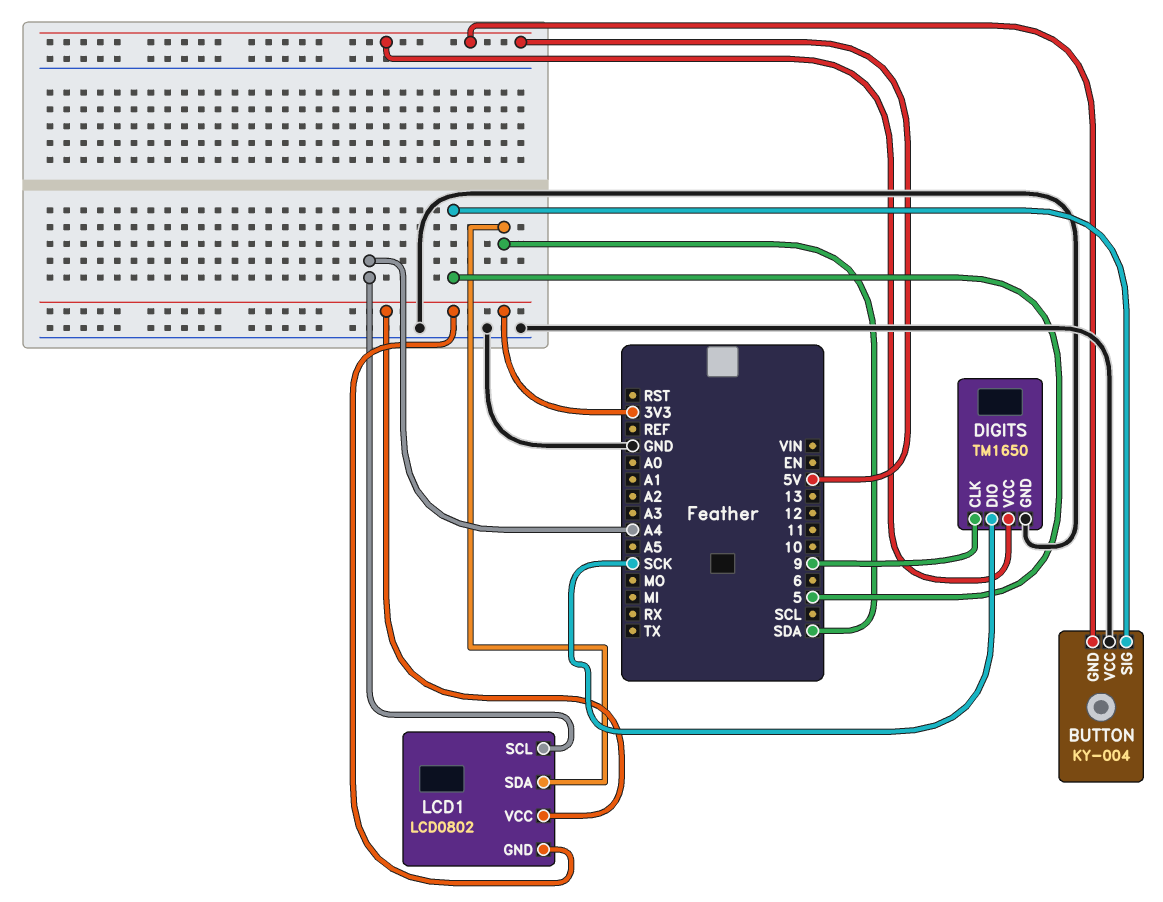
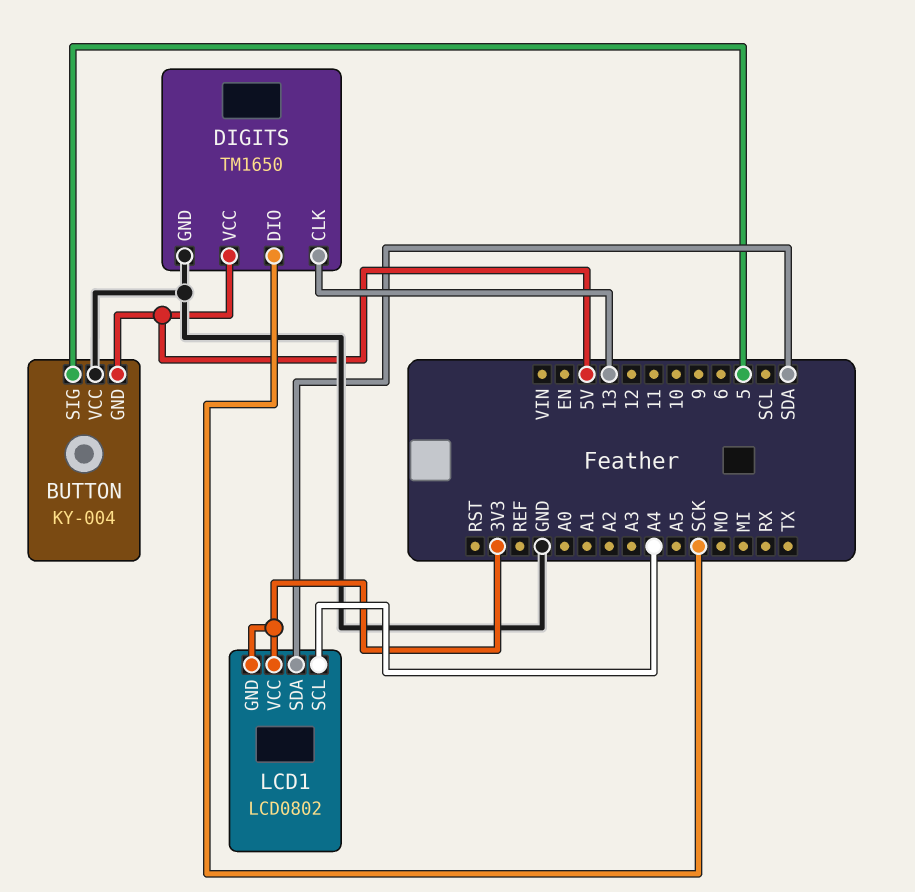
DIGITS pin CLK: 9 -> 13

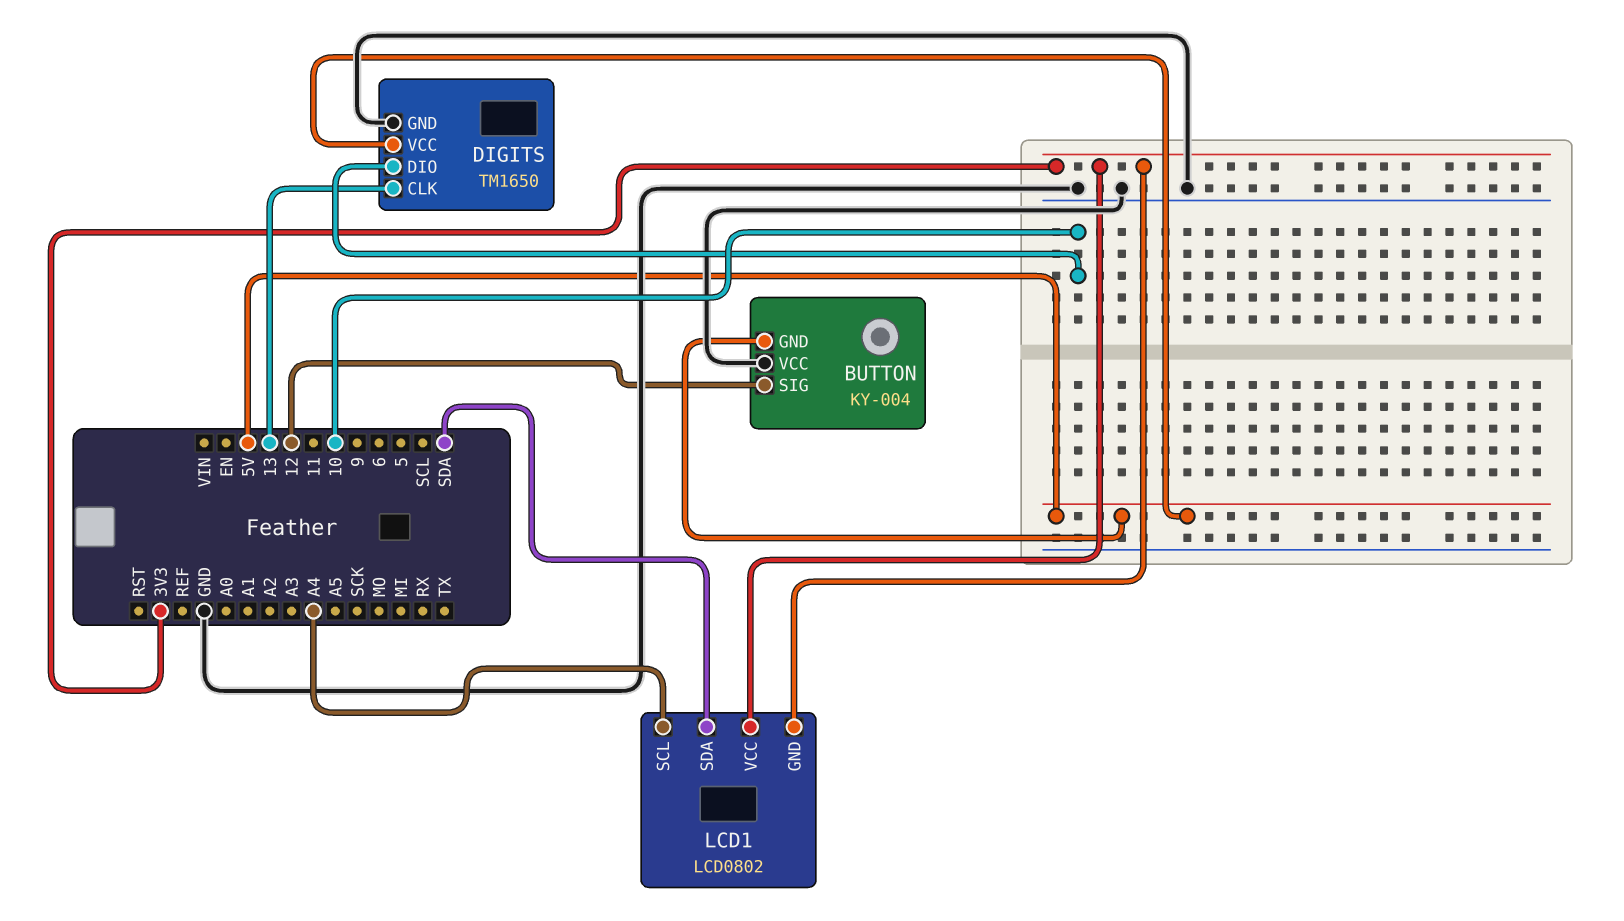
BUTTON pin SIG: 5 -> 12
DIGITS pin DIO: SCK -> 10

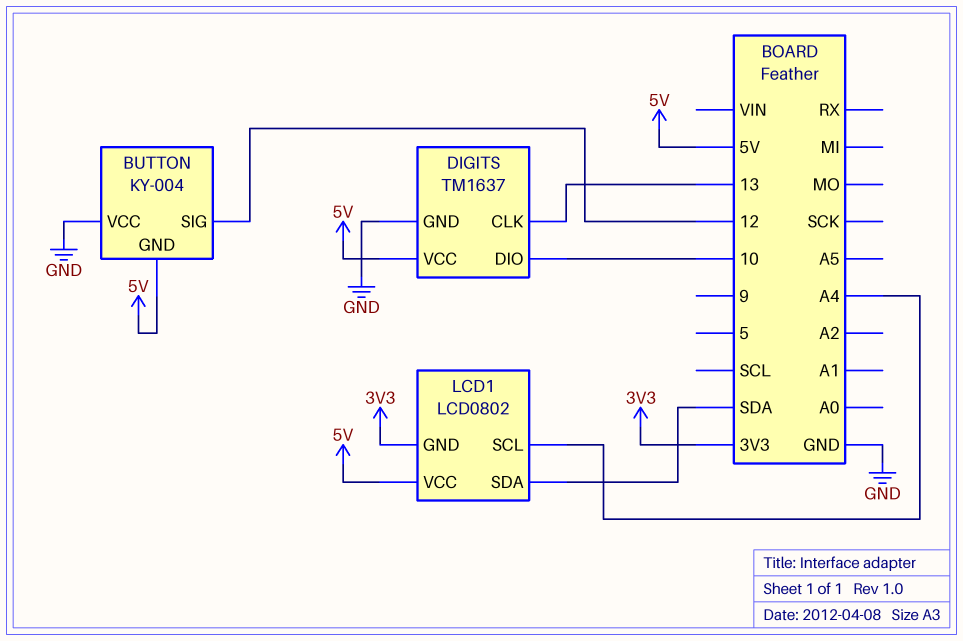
DIGITS: TM1650 -> TM1637
LCD1 pin VCC: 3V3 -> 5V

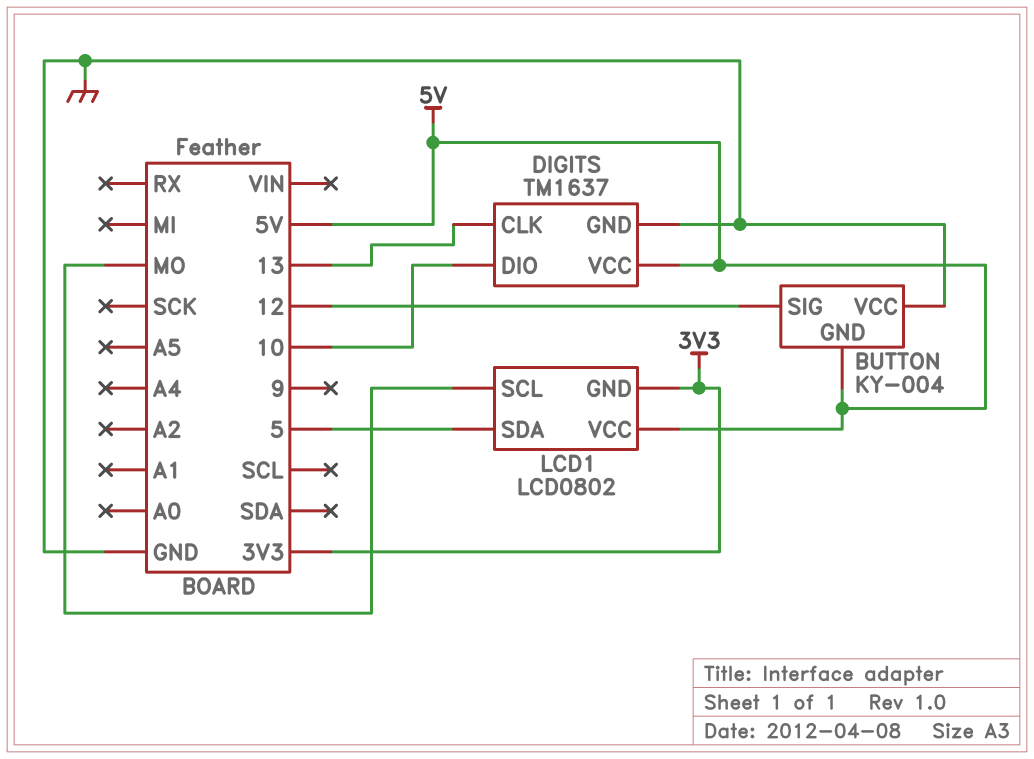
LCD1 pin SCL: A4 -> MO
LCD1 pin SDA: SDA -> 5

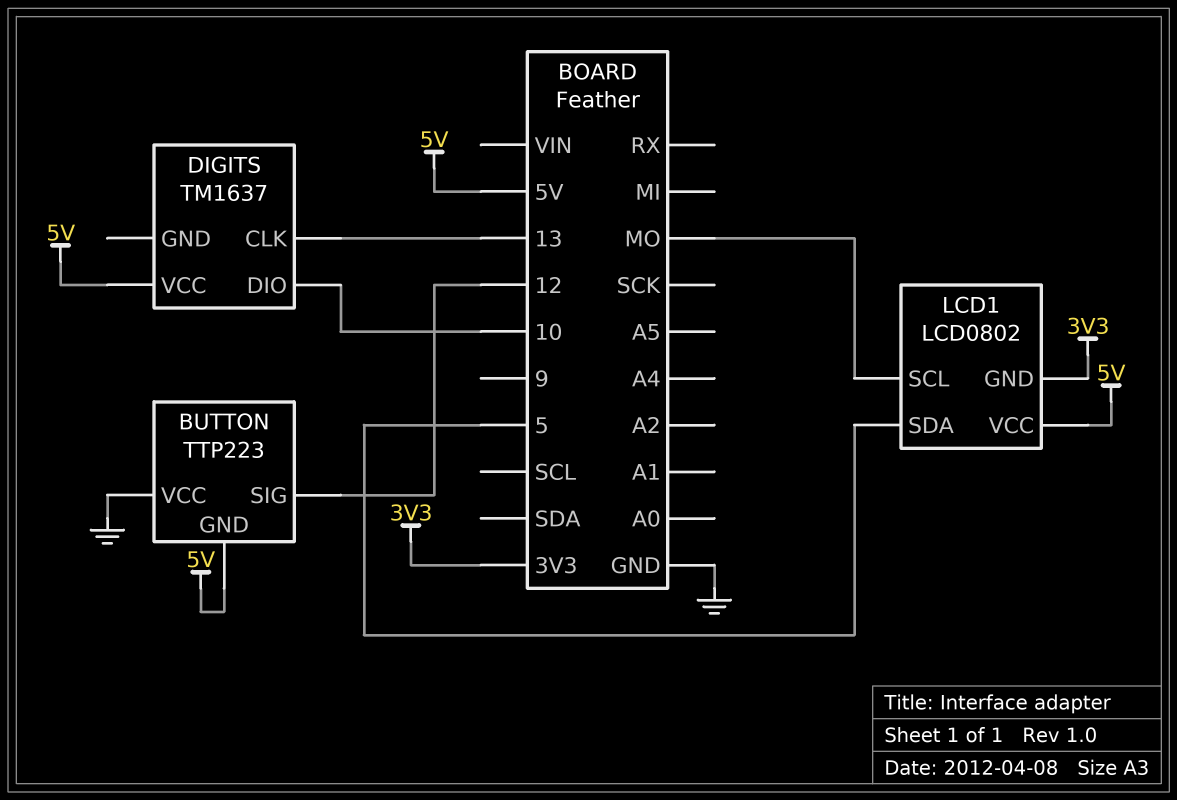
BUTTON: KY-004 -> TTP223
DIGITS pin GND: GND -> none

